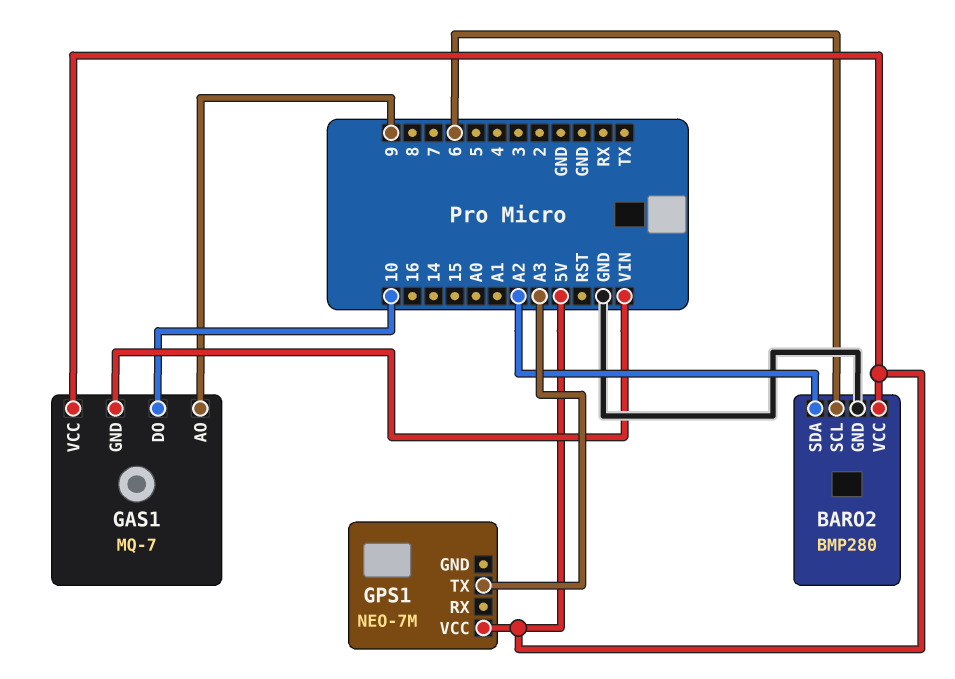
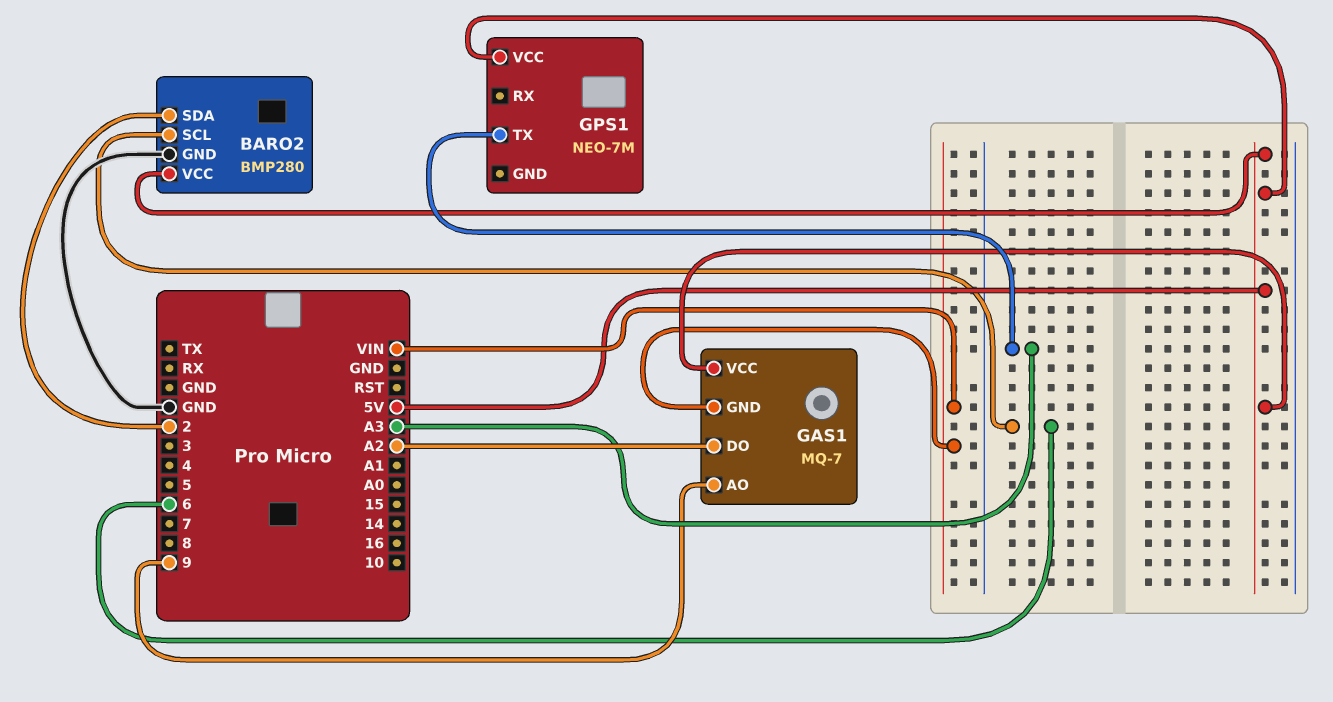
BARO2 pin SDA: A2 -> 2
GAS1 pin DO: 10 -> A2

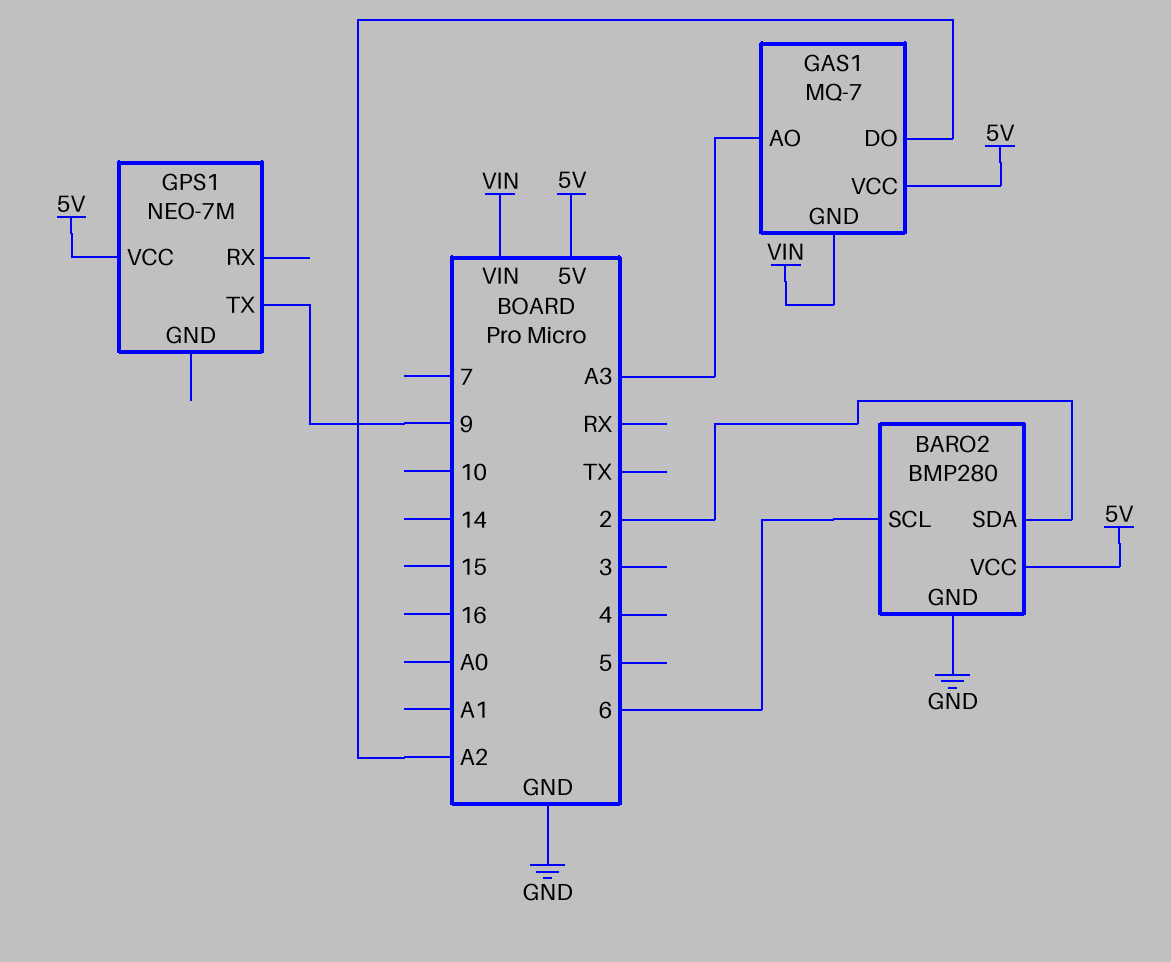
GAS1 pin AO: 9 -> A3
GPS1 pin TX: A3 -> 9

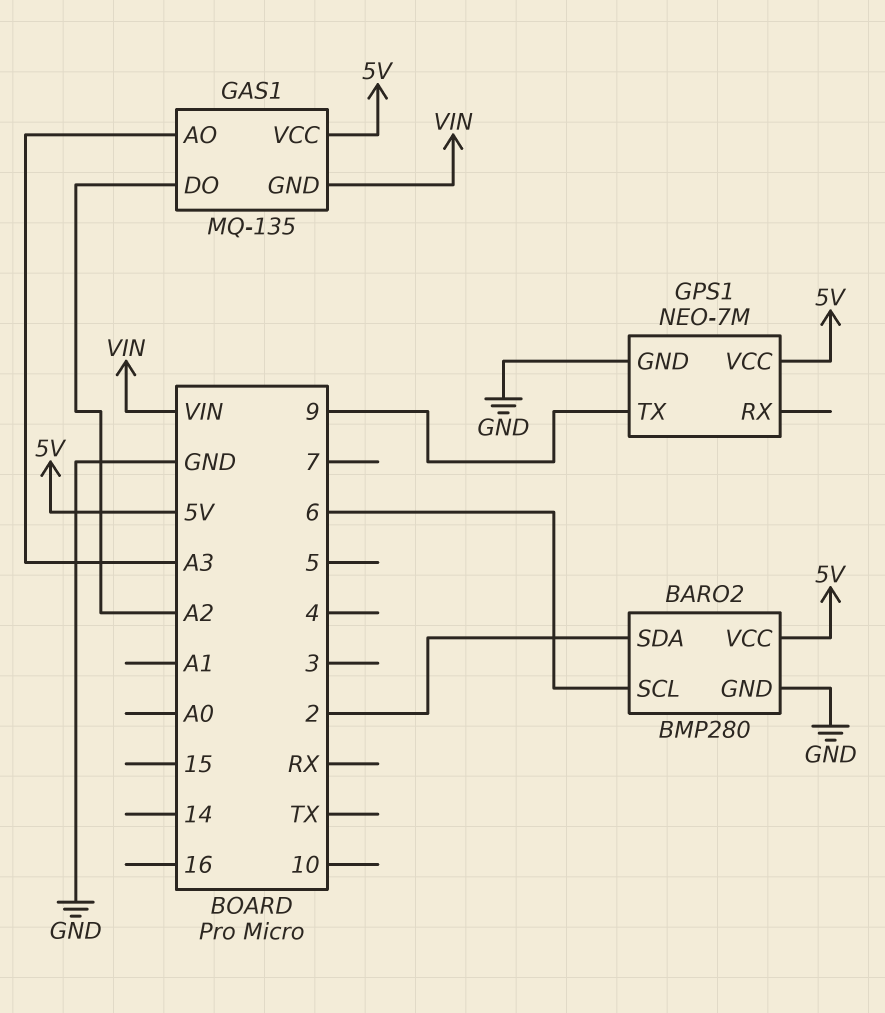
GAS1: MQ-7 -> MQ-135
GPS1 pin GND: none -> GND

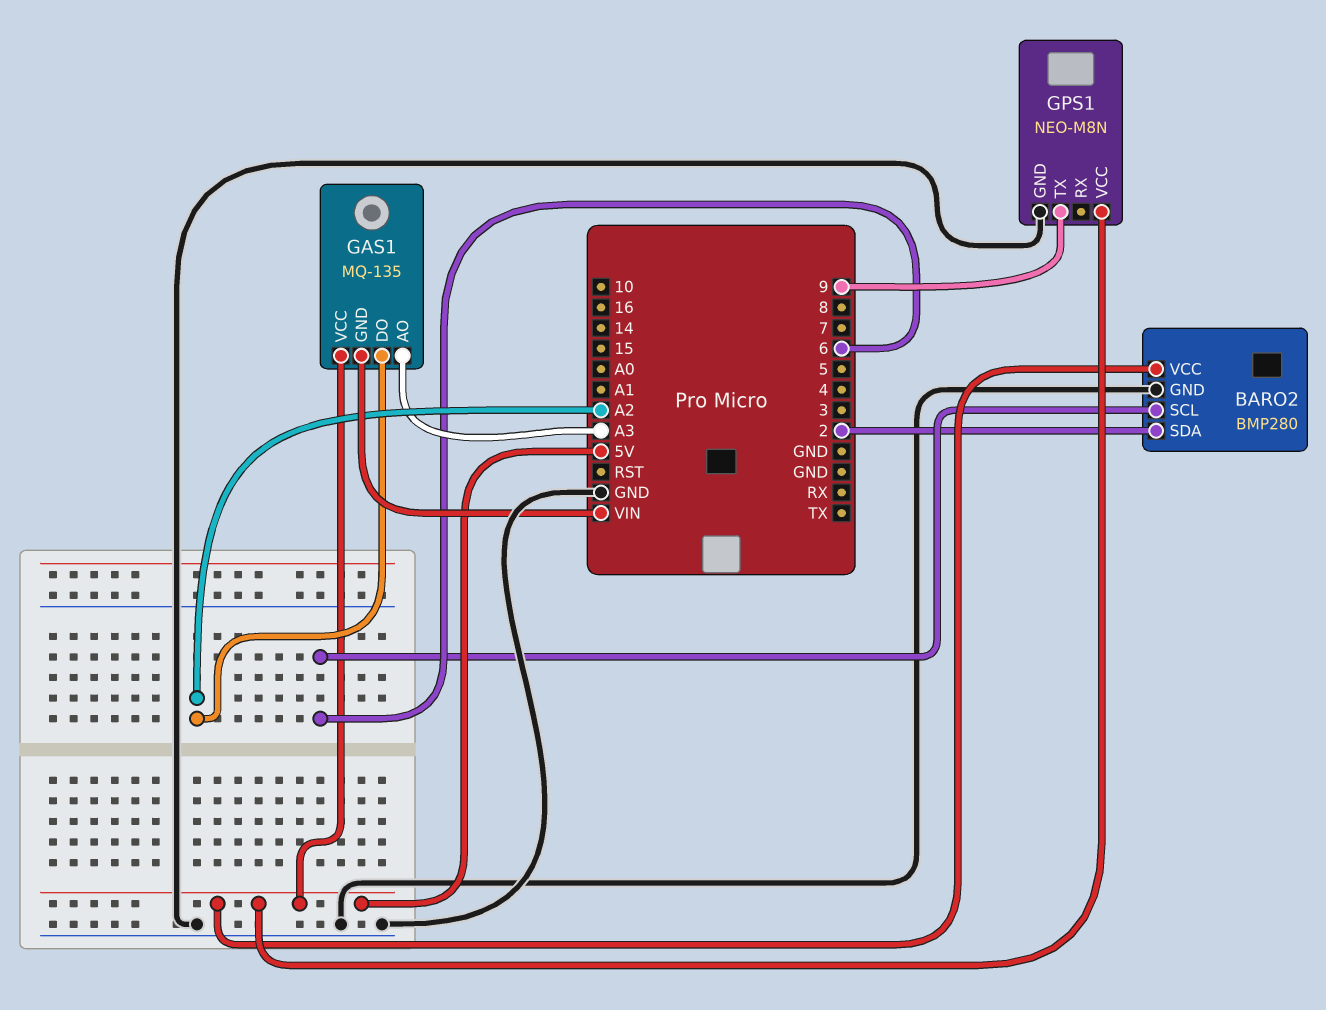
GPS1: NEO-7M -> NEO-M8N

